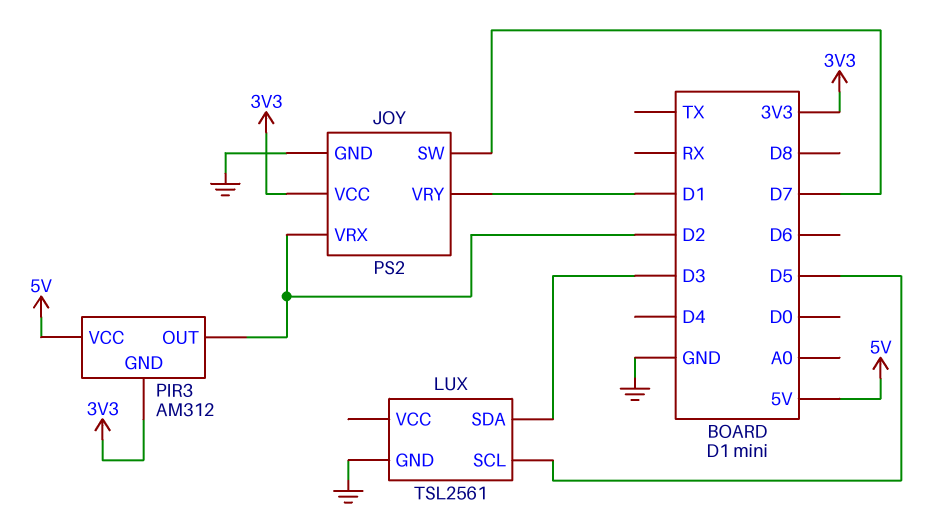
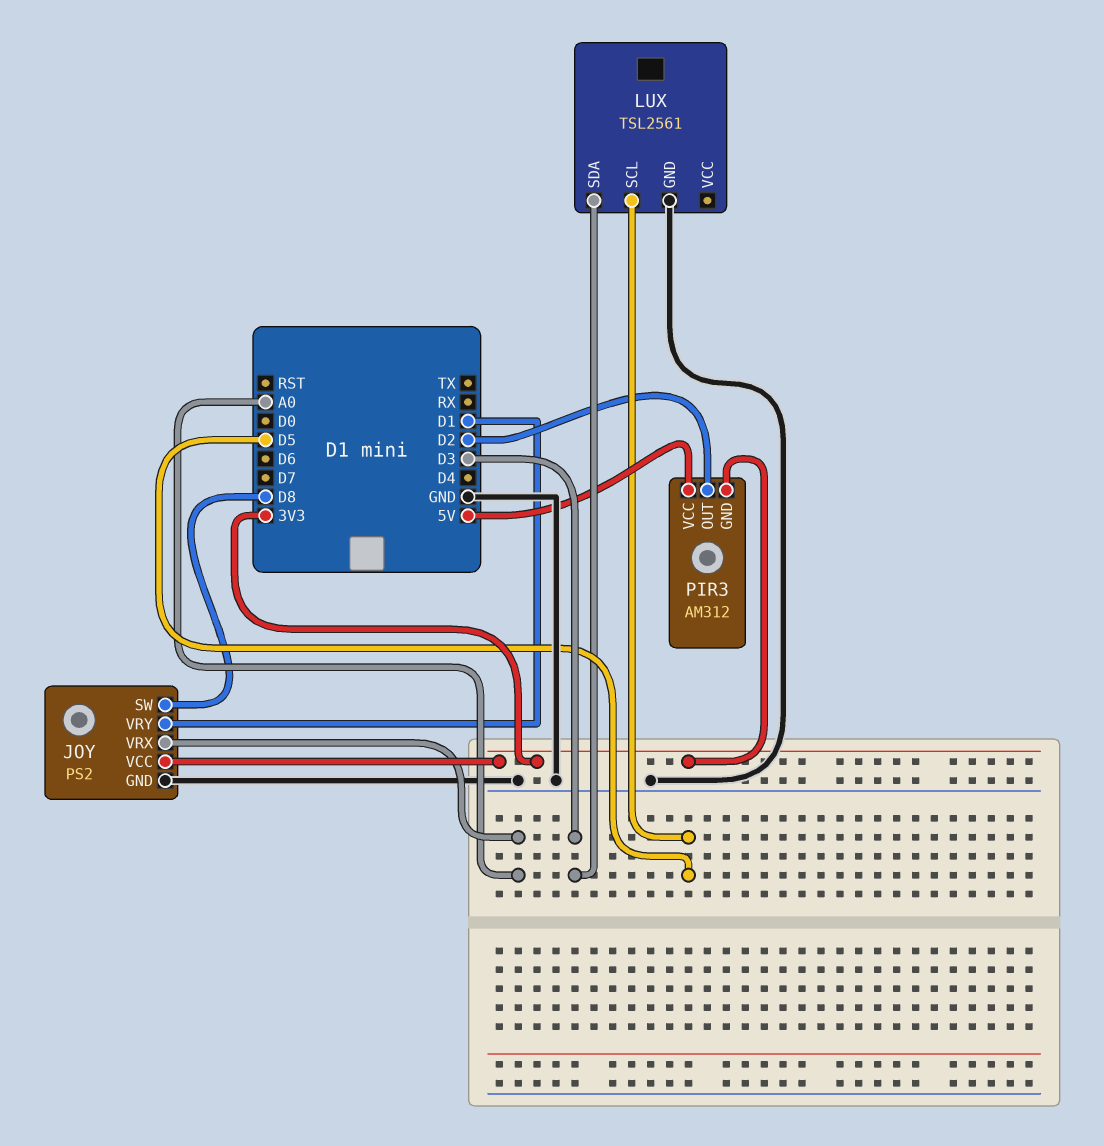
JOY pin SW: D7 -> D8
JOY pin VRX: D2 -> A0

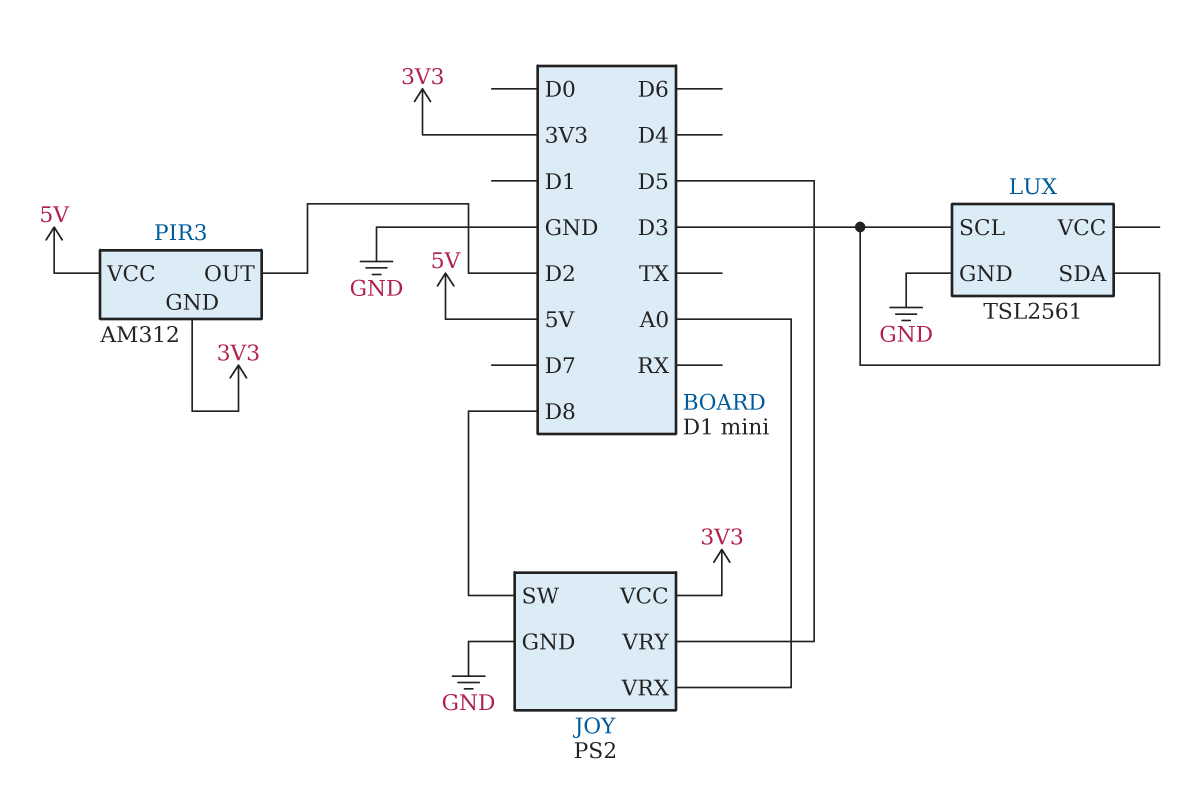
JOY pin VRY: D1 -> D5
LUX pin SCL: D5 -> D3

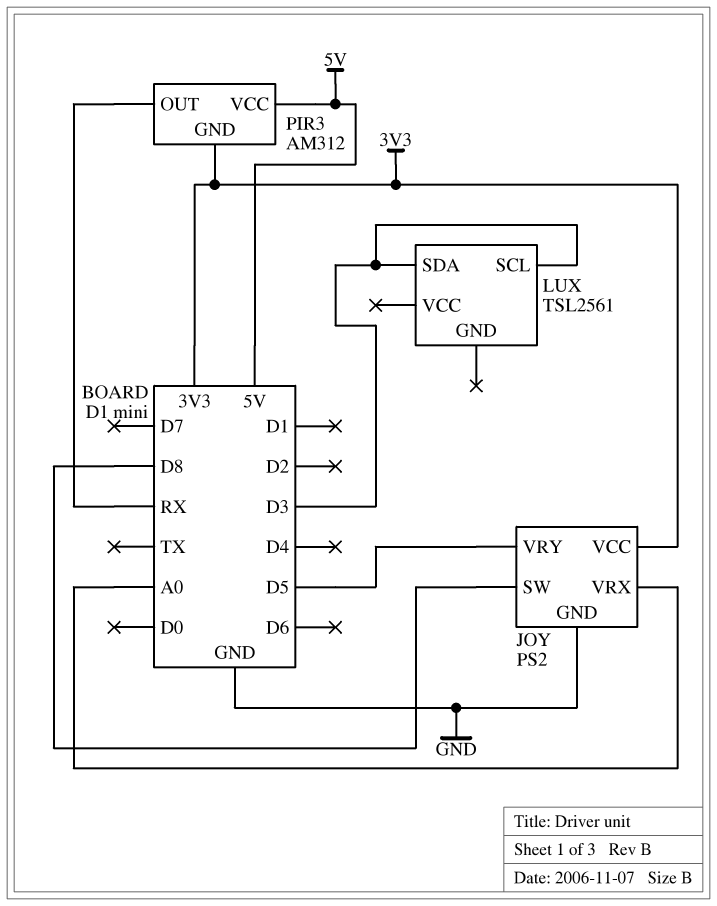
LUX pin GND: GND -> none
PIR3 pin OUT: D2 -> RX

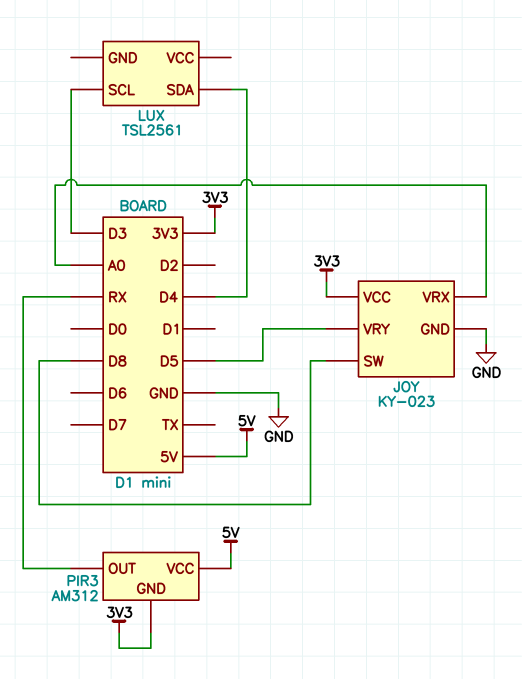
JOY: PS2 -> KY-023
LUX pin SDA: D3 -> D4

